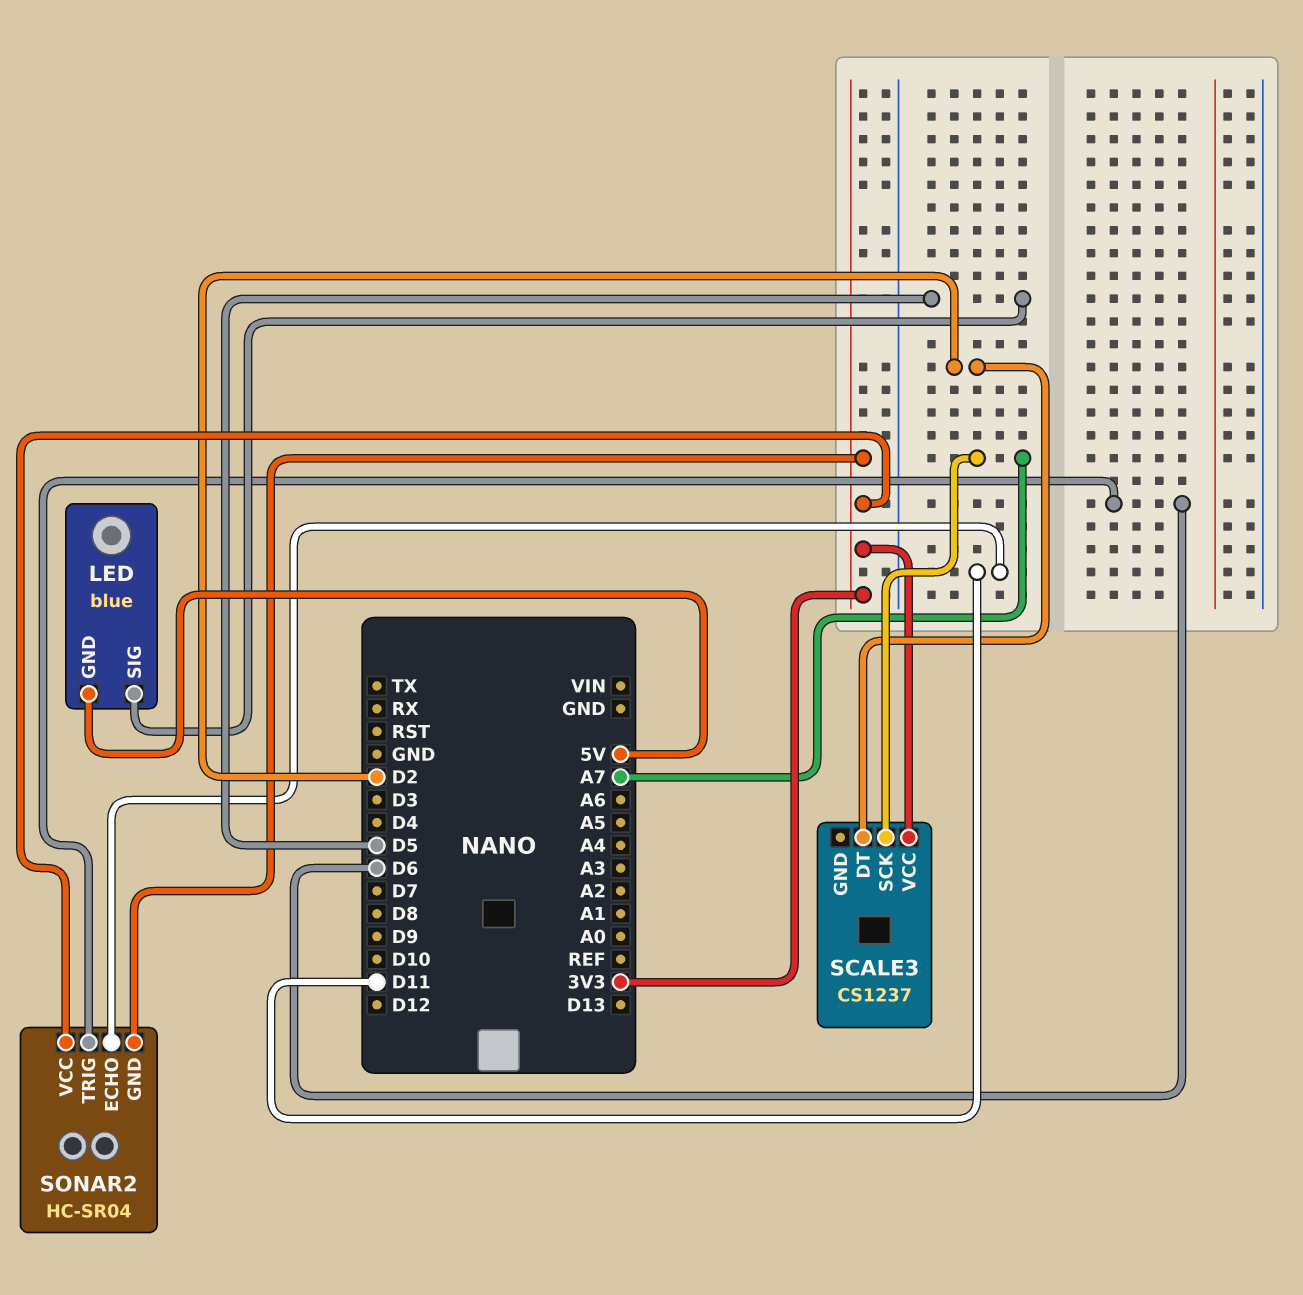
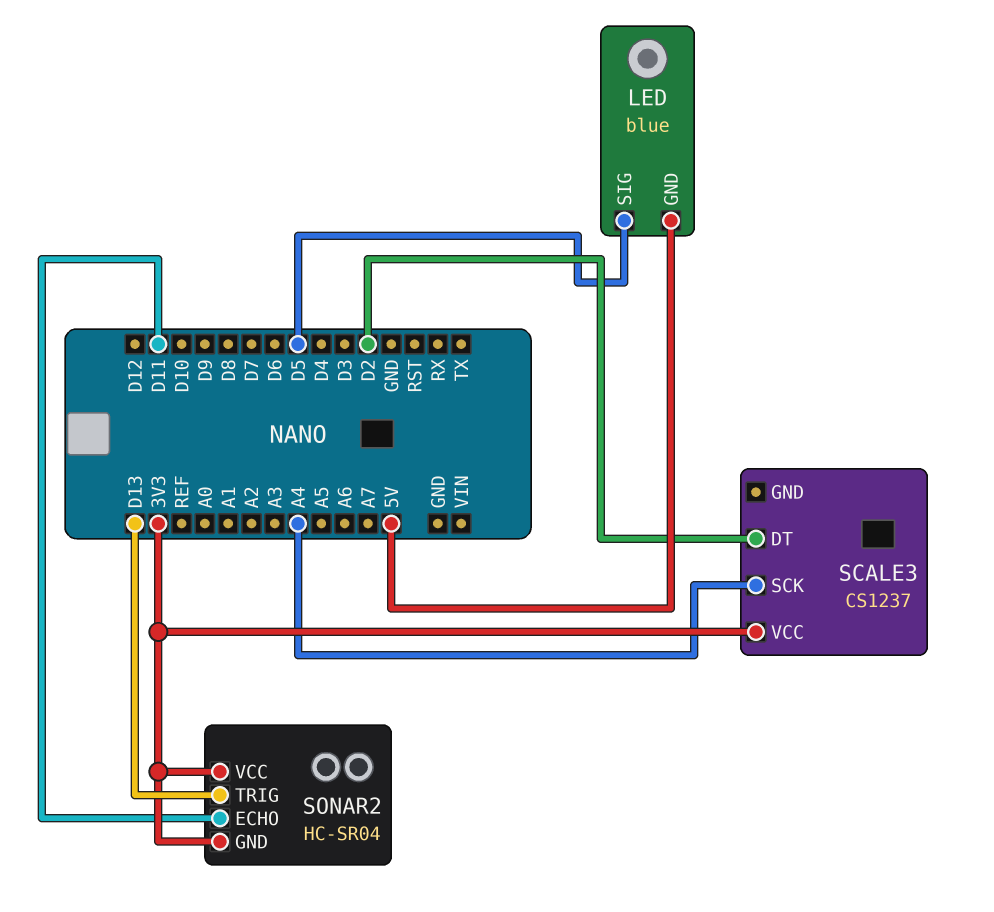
SCALE3 pin SCK: A7 -> A4
SONAR2 pin TRIG: D6 -> D13

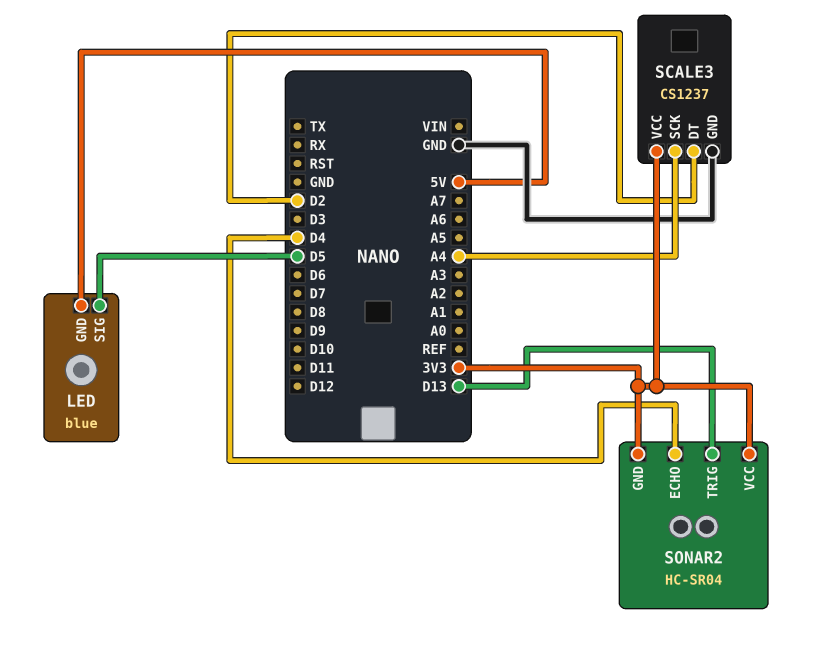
SCALE3 pin GND: none -> GND
SONAR2 pin ECHO: D11 -> D4

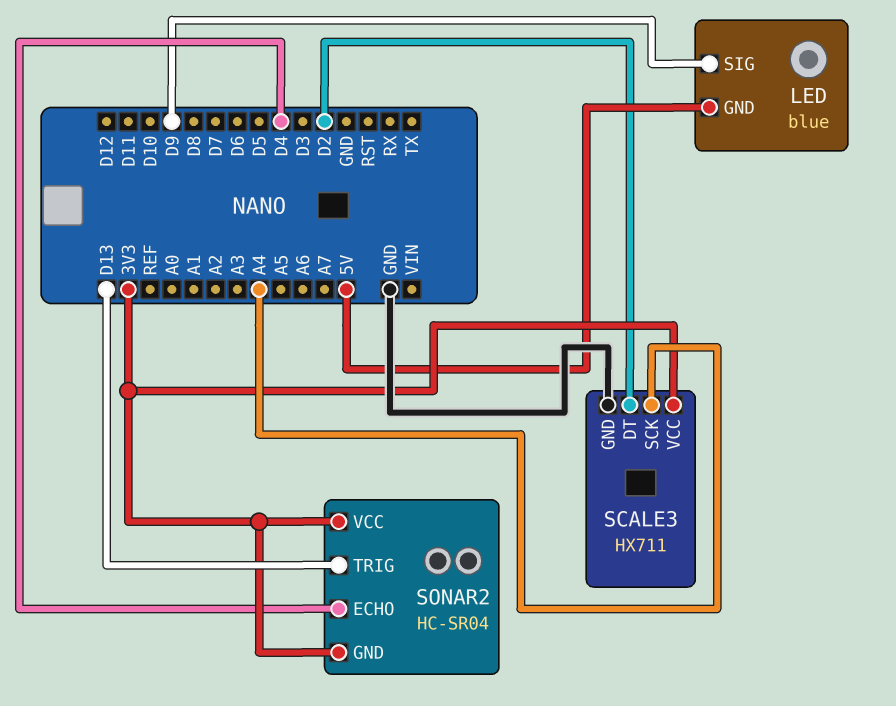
LED pin SIG: D5 -> D9
SCALE3: CS1237 -> HX711

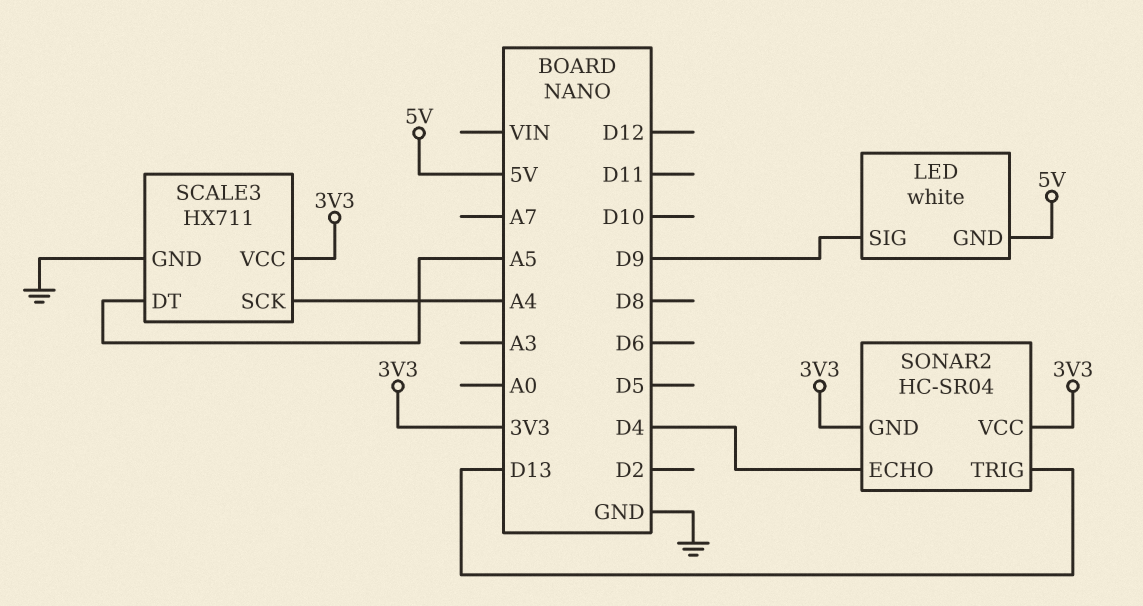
LED: blue -> white
SCALE3 pin DT: D2 -> A5

